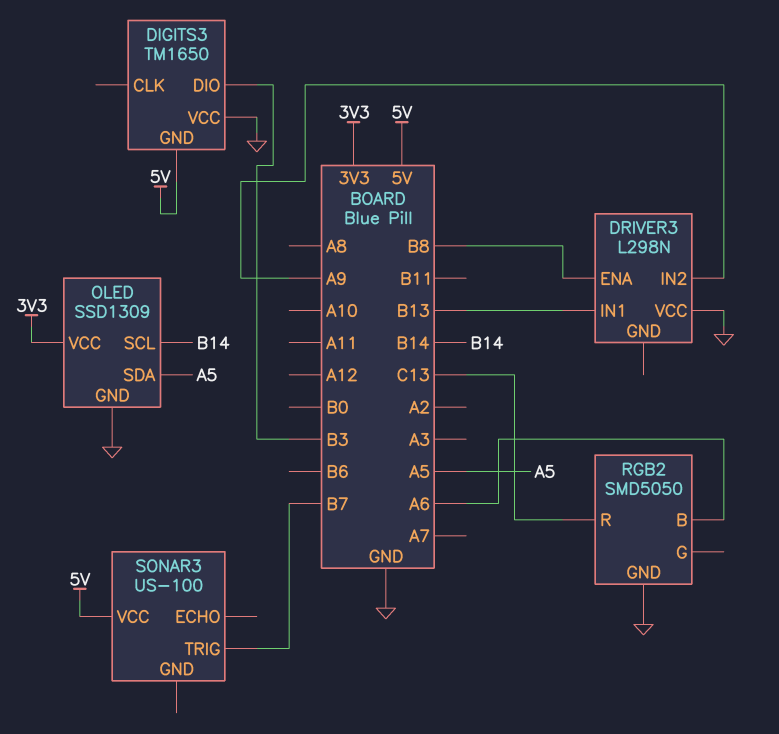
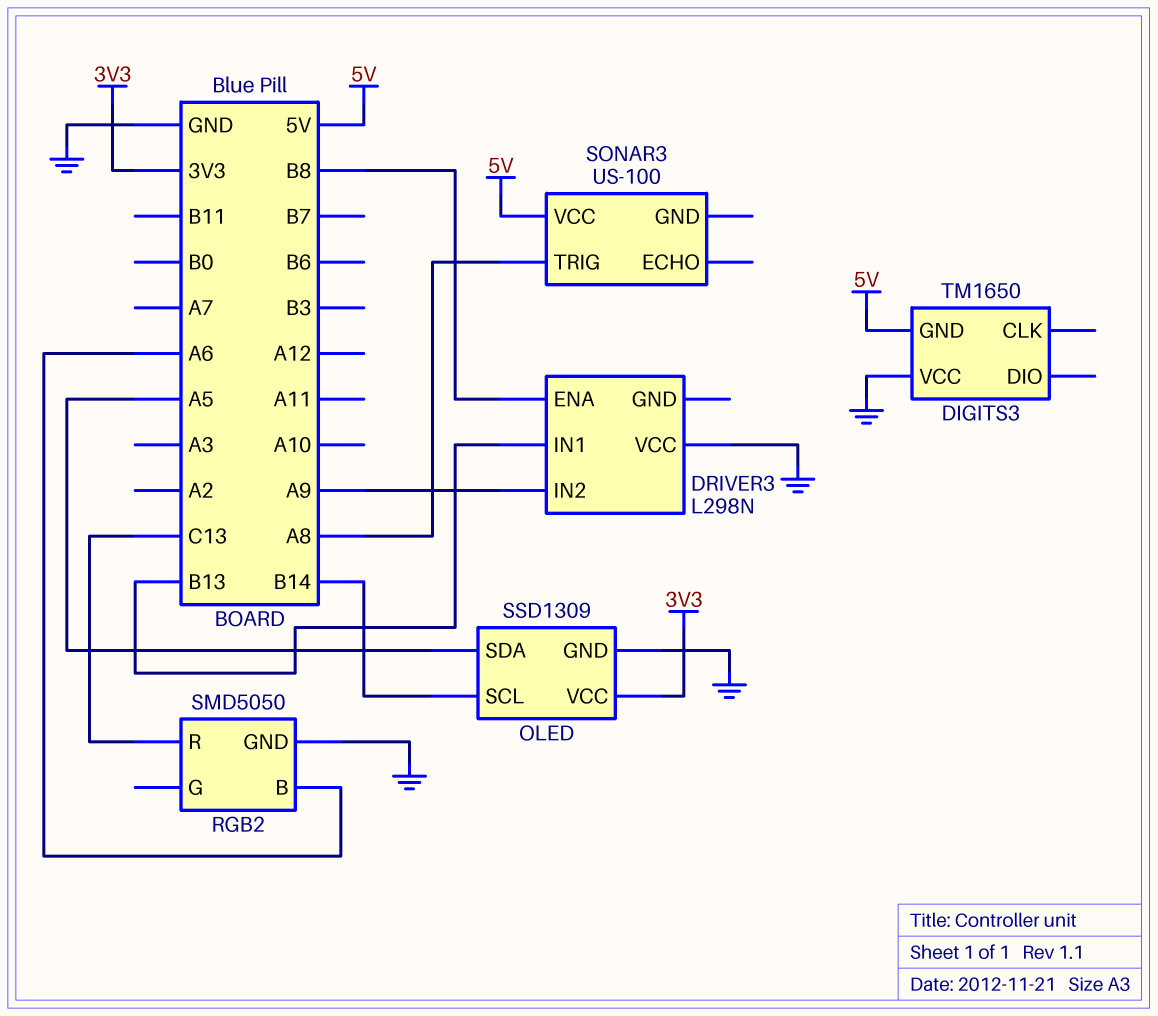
DIGITS3 pin DIO: B3 -> none
SONAR3 pin TRIG: B7 -> A8

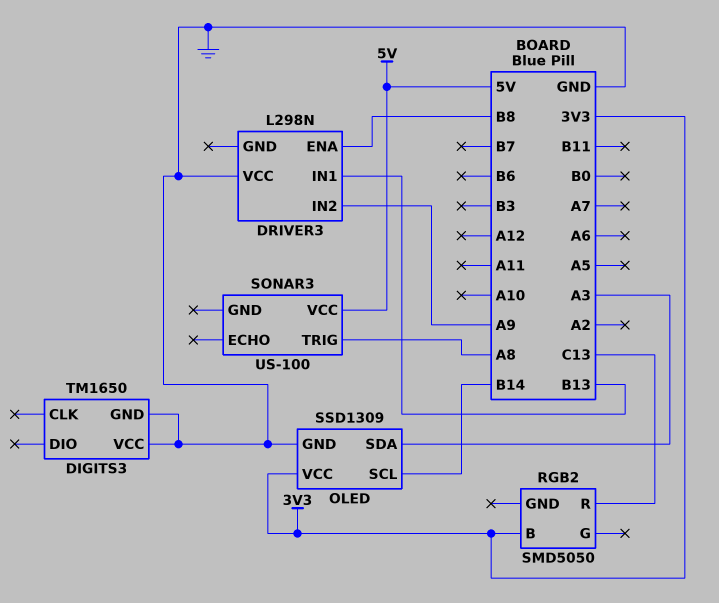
DIGITS3 pin GND: 5V -> GND
OLED pin SDA: A5 -> A3
RGB2 pin B: A6 -> 3V3
RGB2 pin GND: GND -> none

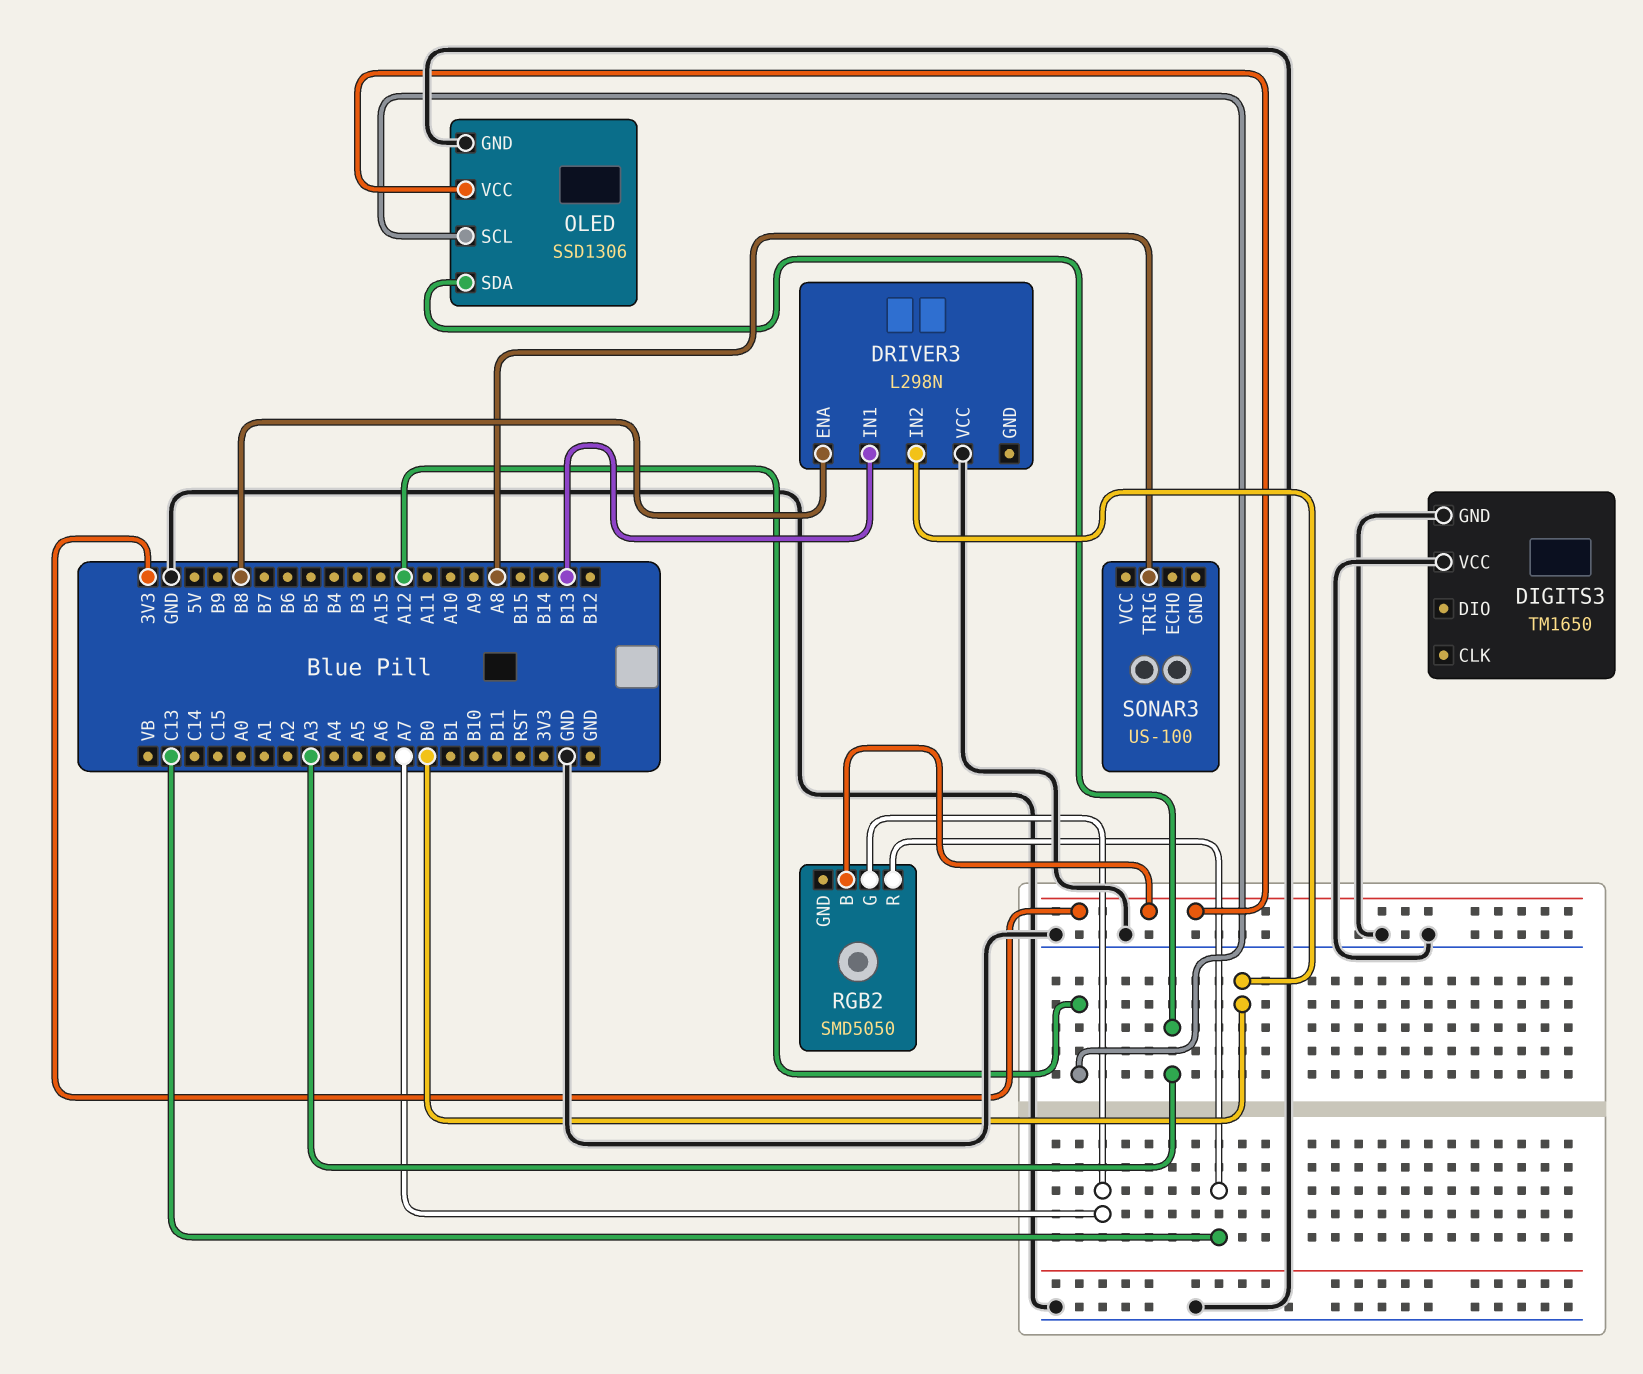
DRIVER3 pin IN2: A9 -> B0
OLED: SSD1309 -> SSD1306
OLED pin SCL: B14 -> A12
RGB2 pin G: none -> A7
SONAR3 pin VCC: 5V -> none

